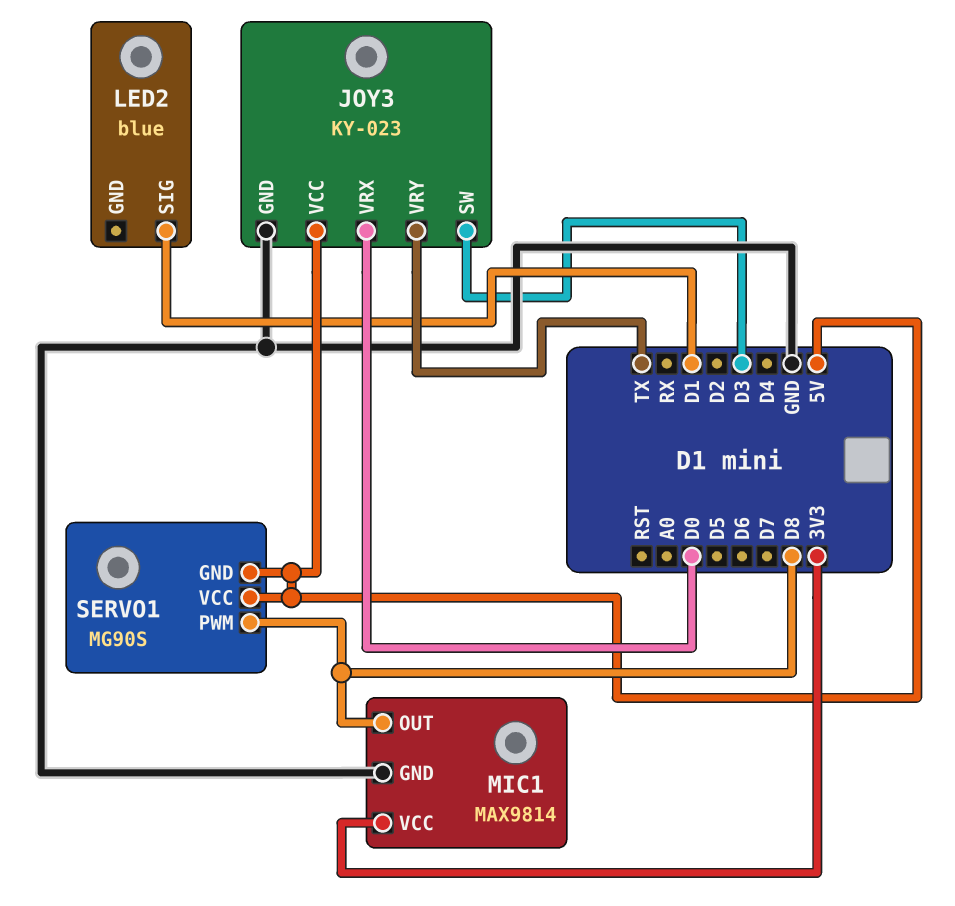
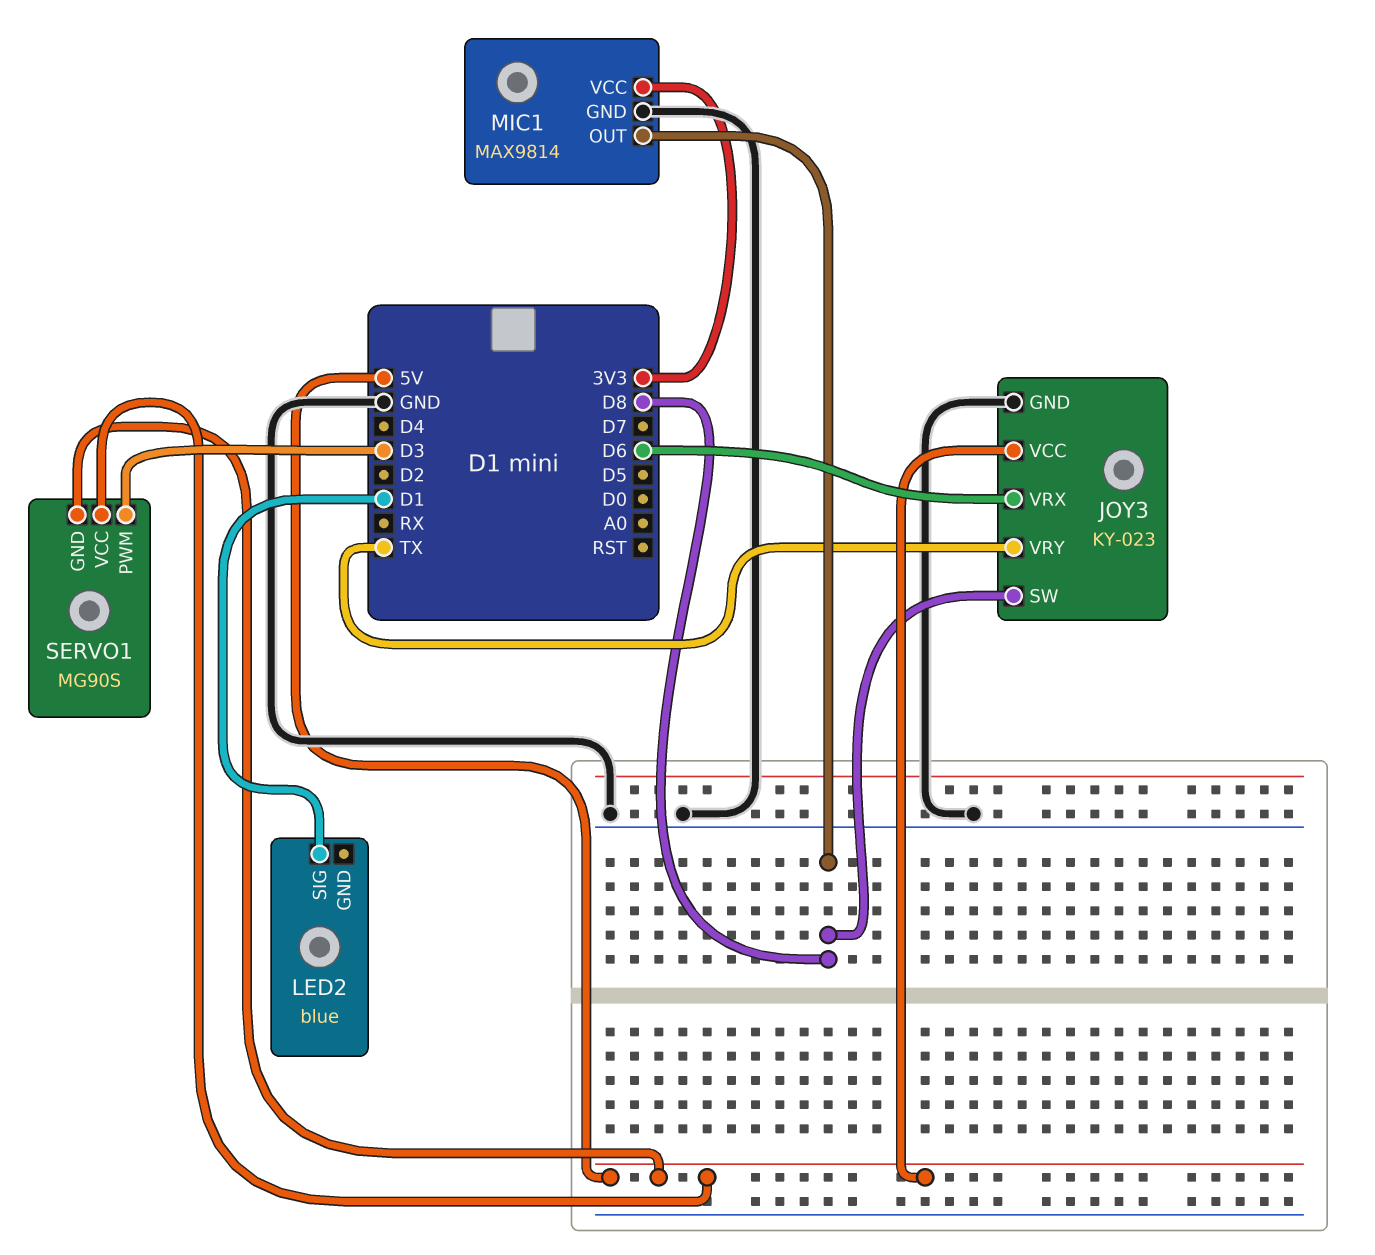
JOY3 pin SW: D3 -> D8
JOY3 pin VRX: D0 -> D6
SERVO1 pin PWM: D8 -> D3

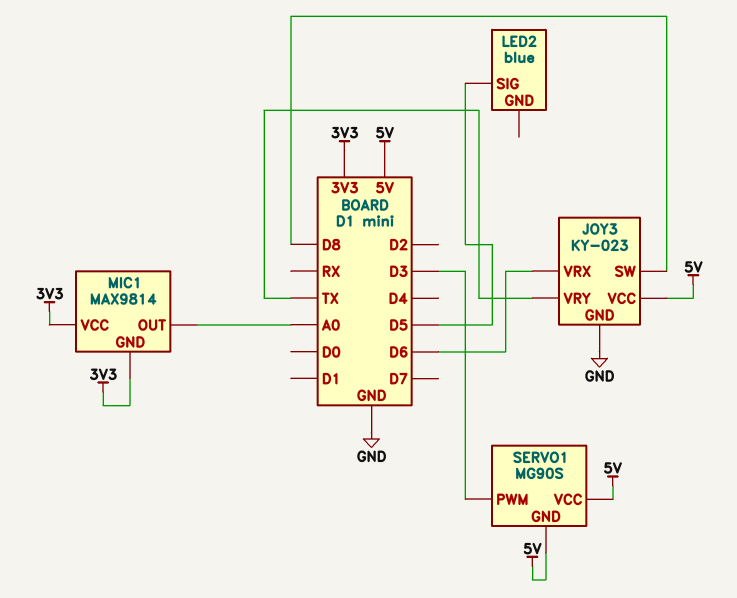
LED2 pin SIG: D1 -> D5
MIC1 pin GND: GND -> 3V3
MIC1 pin OUT: D8 -> A0

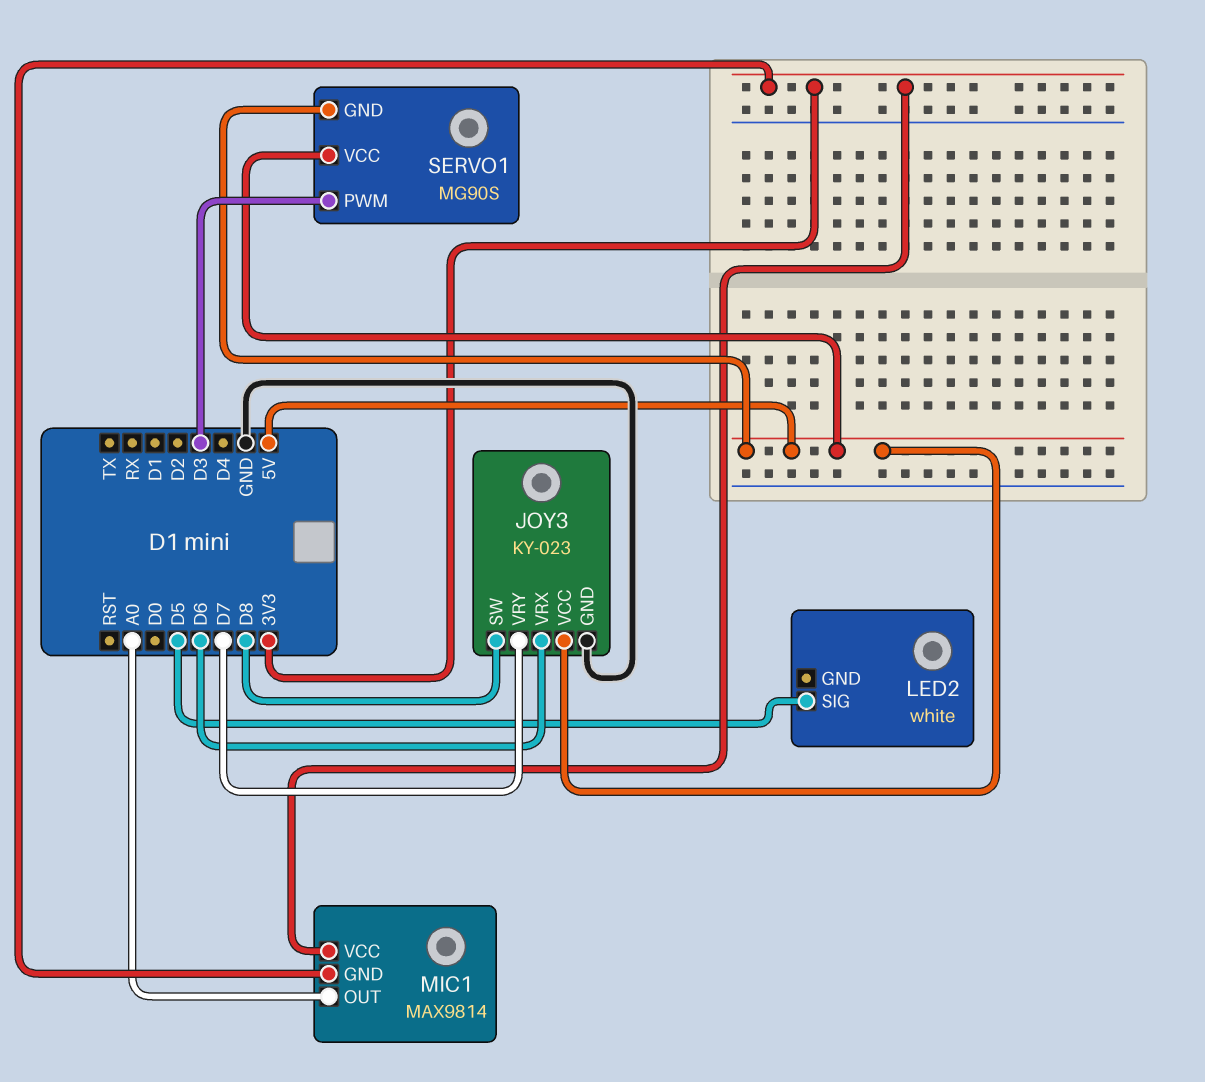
JOY3 pin VRY: TX -> D7
LED2: blue -> white

